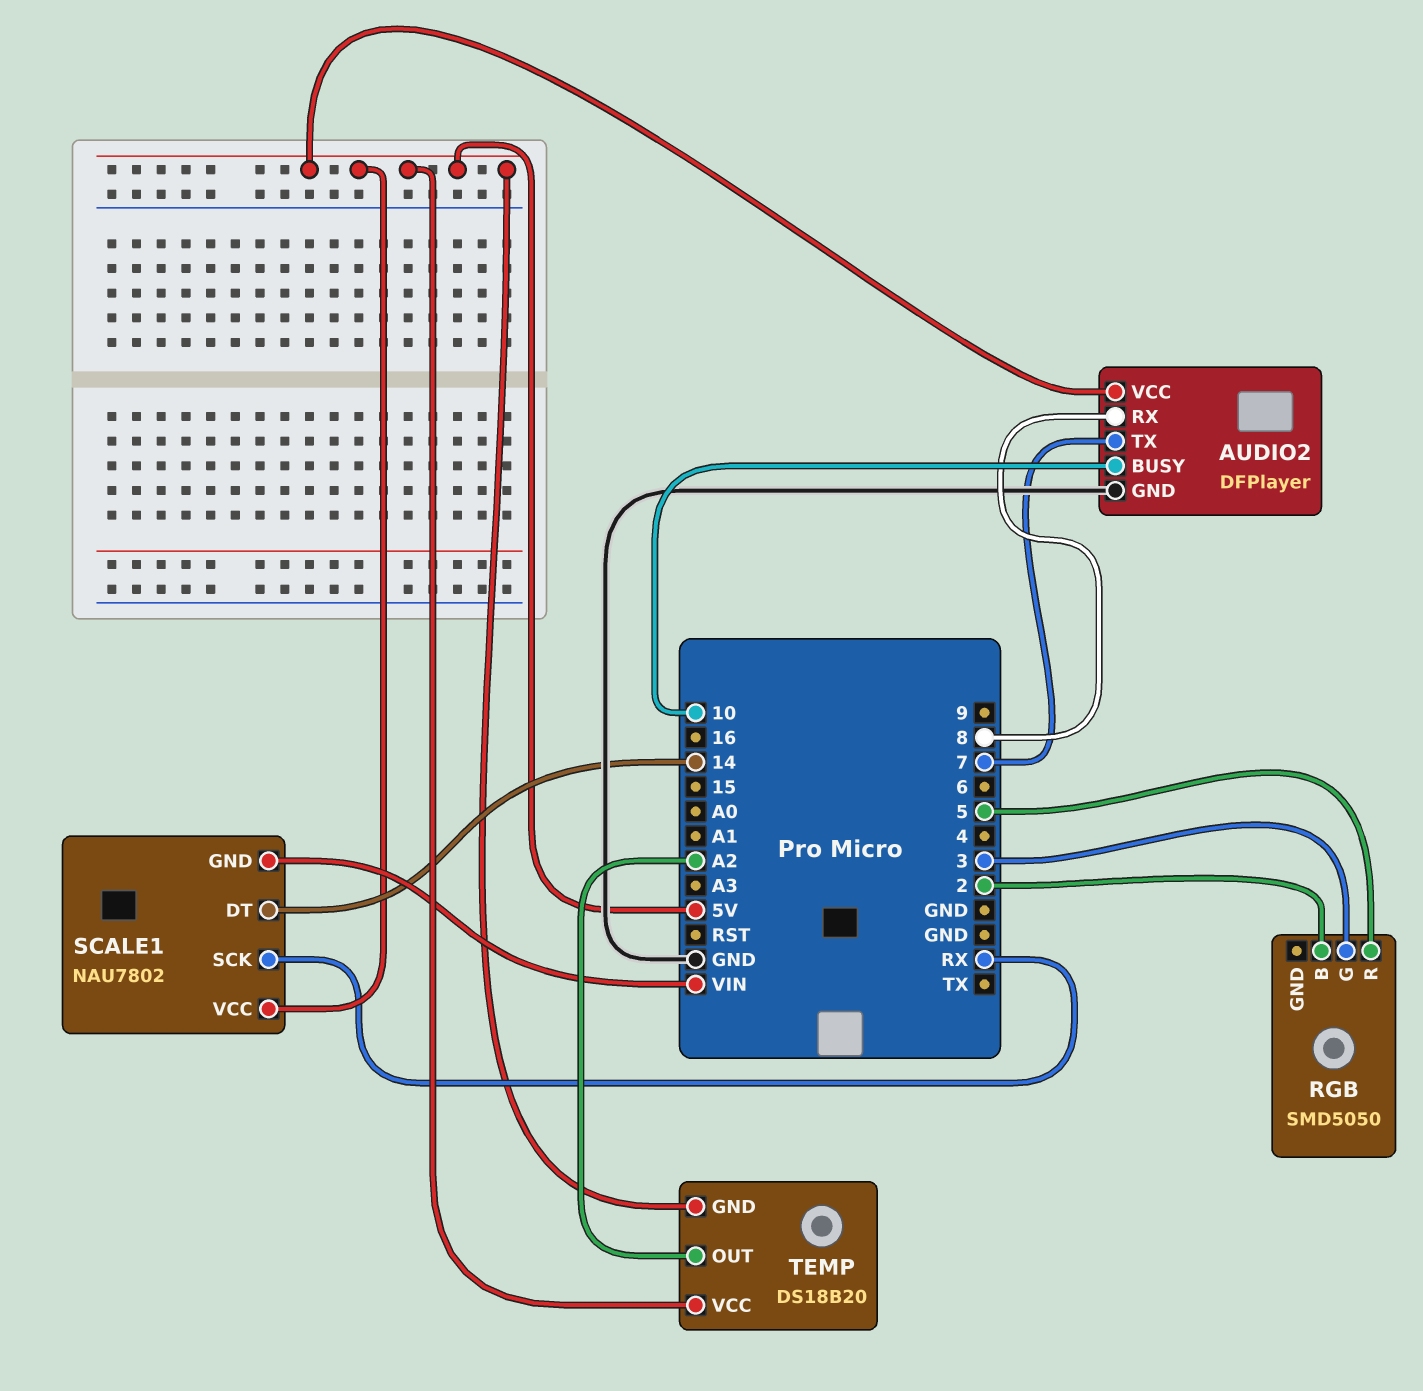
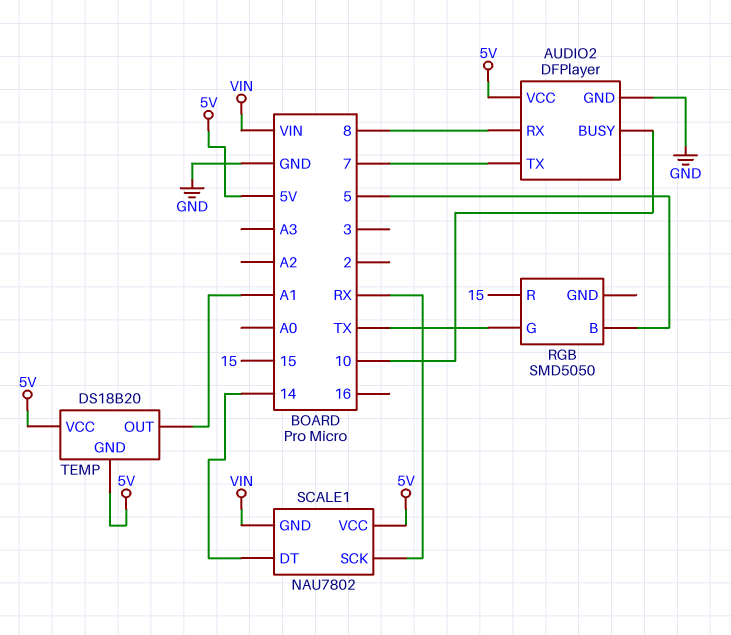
RGB pin B: 2 -> 5
RGB pin G: 3 -> TX
RGB pin R: 5 -> 15
TEMP pin OUT: A2 -> A1

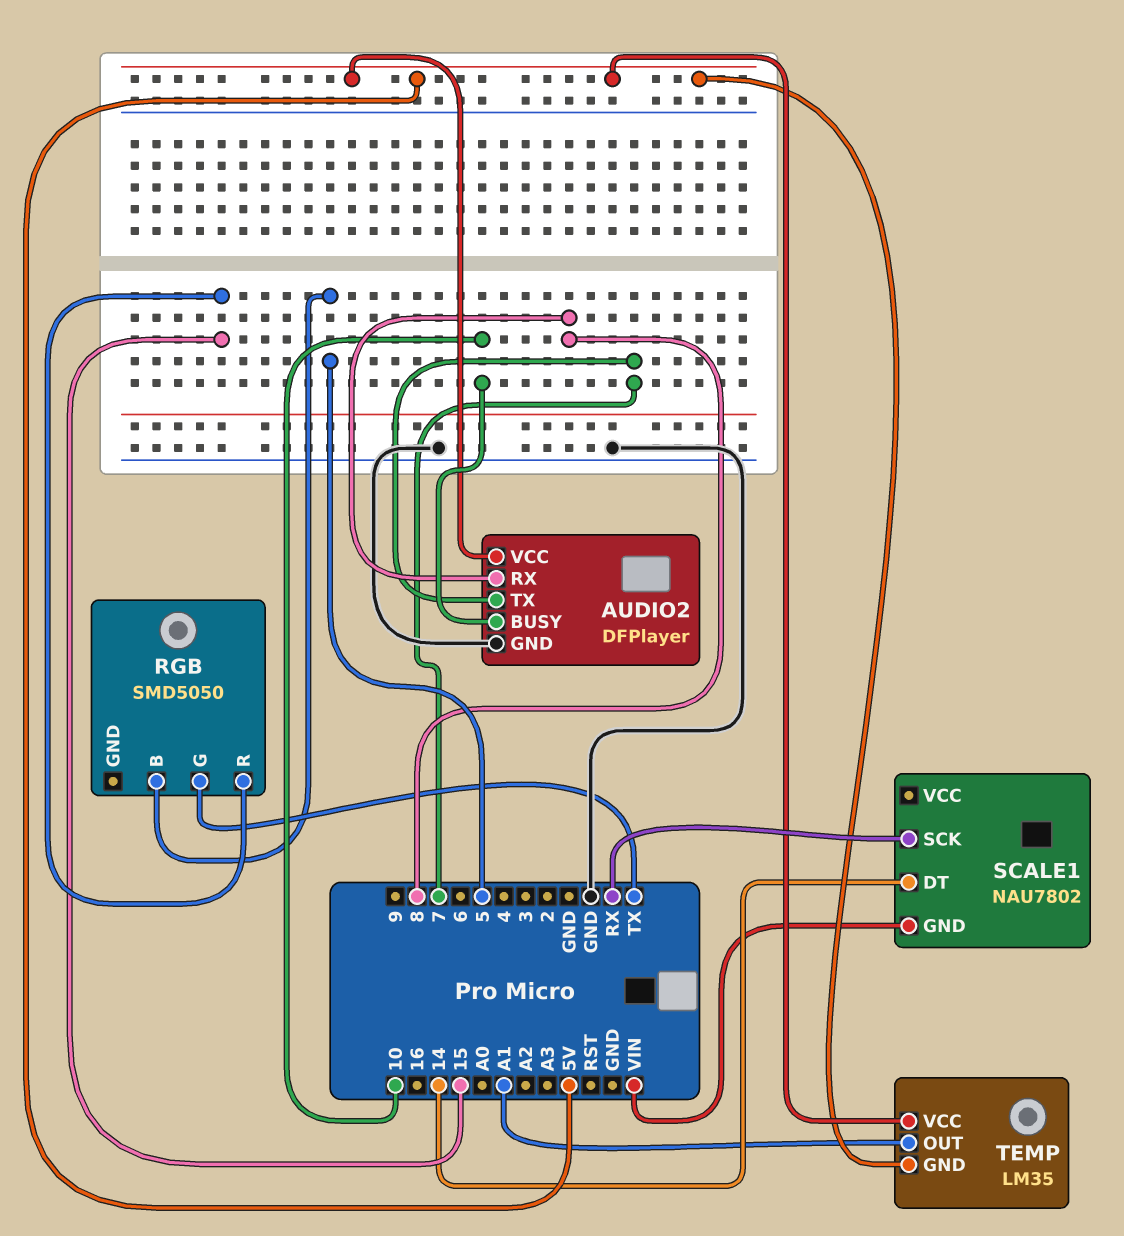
SCALE1 pin VCC: 5V -> none
TEMP: DS18B20 -> LM35

